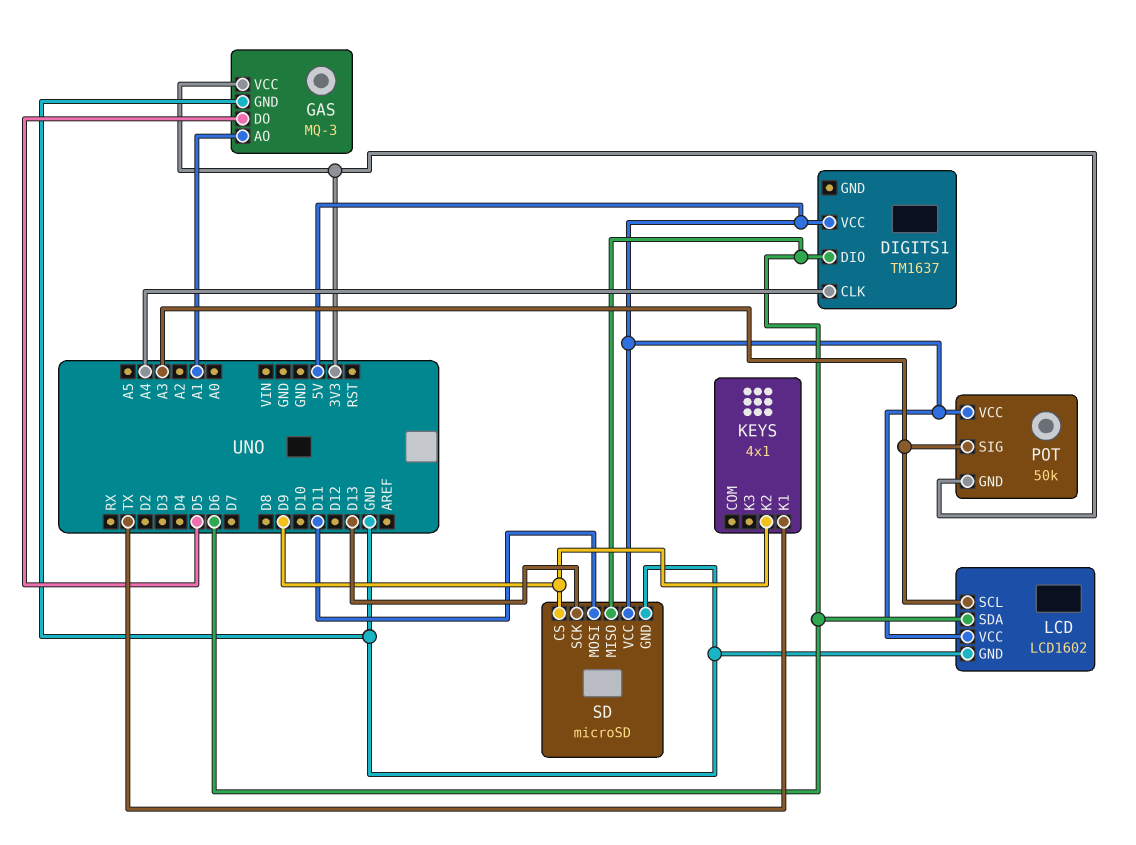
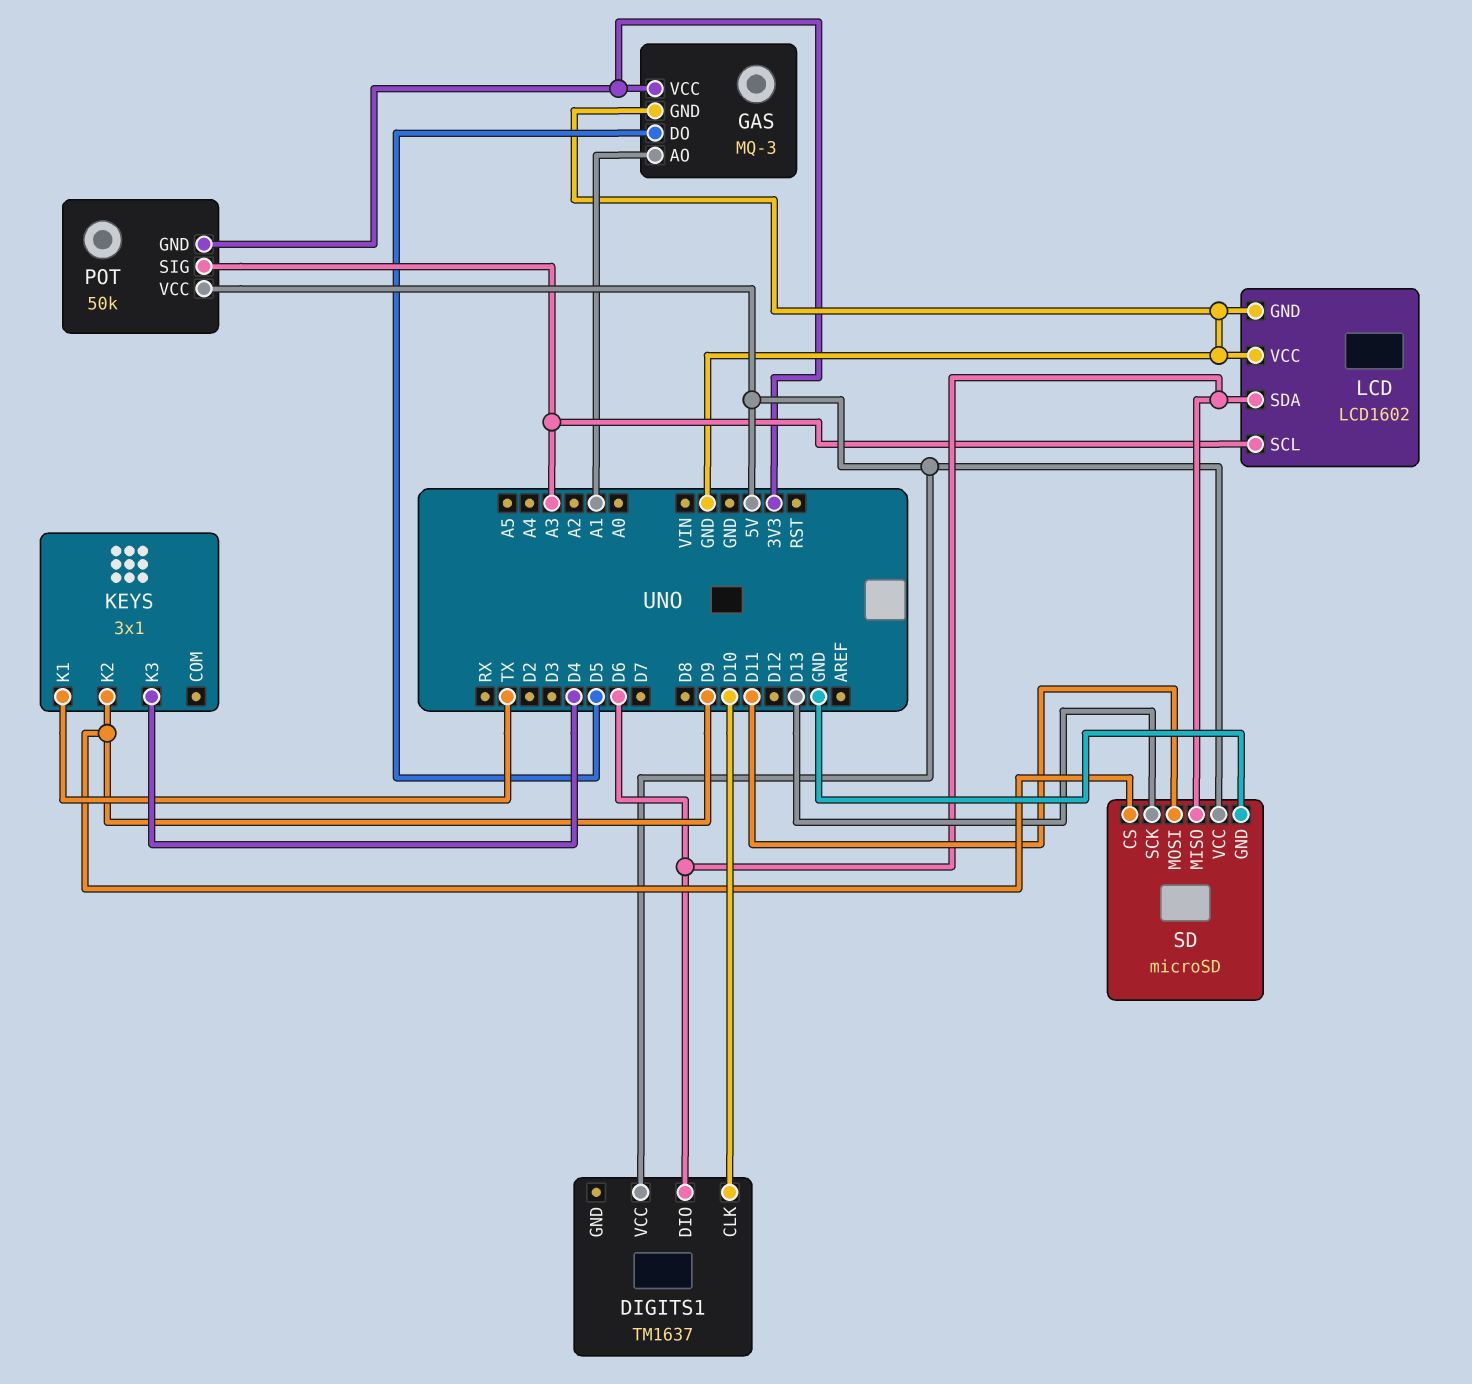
DIGITS1 pin CLK: A4 -> D10
KEYS: 4x1 -> 3x1
KEYS pin K3: none -> D4
LCD pin VCC: 5V -> GND

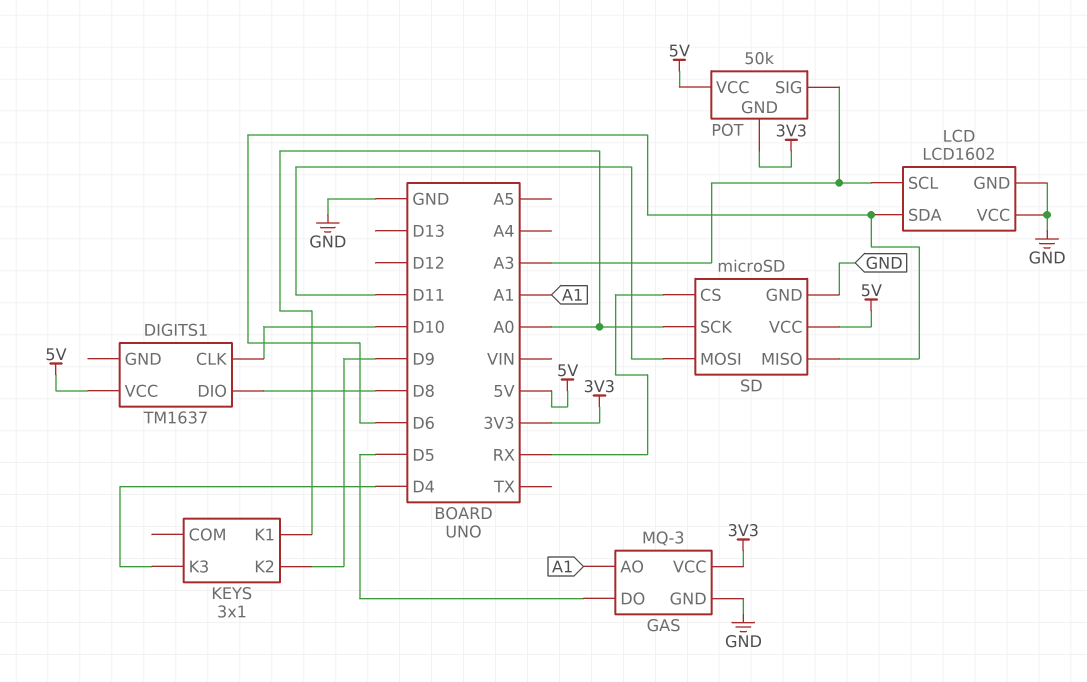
DIGITS1 pin DIO: D6 -> D8
KEYS pin K1: TX -> A0
SD pin CS: D9 -> RX
SD pin SCK: D13 -> A0

